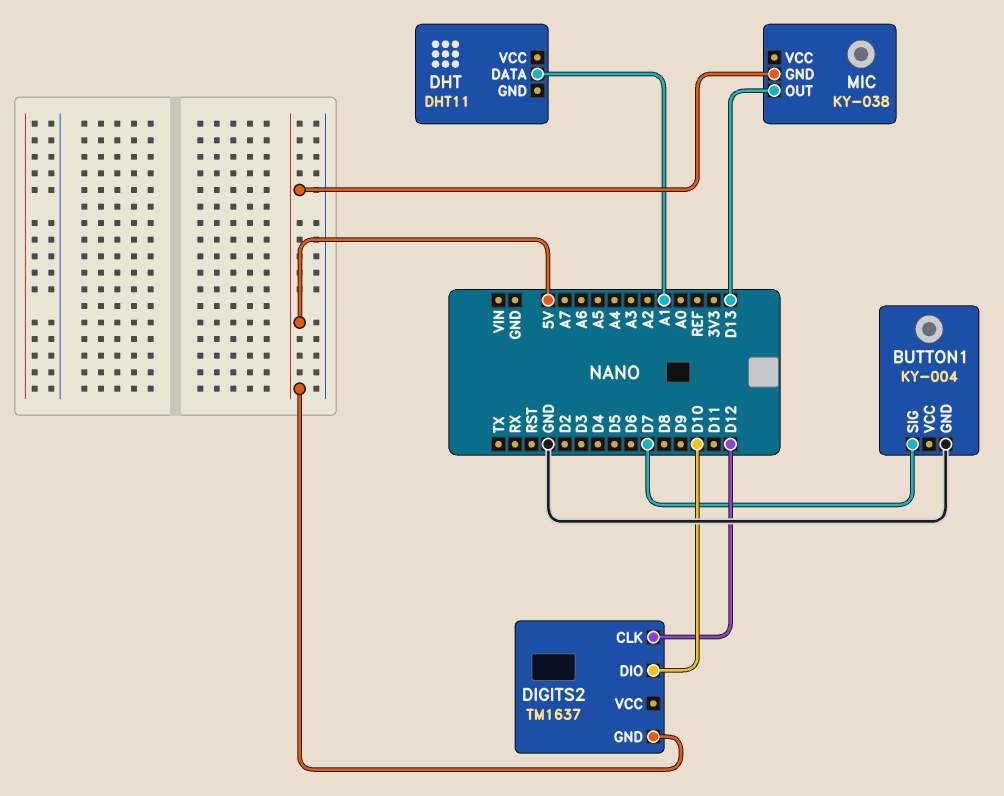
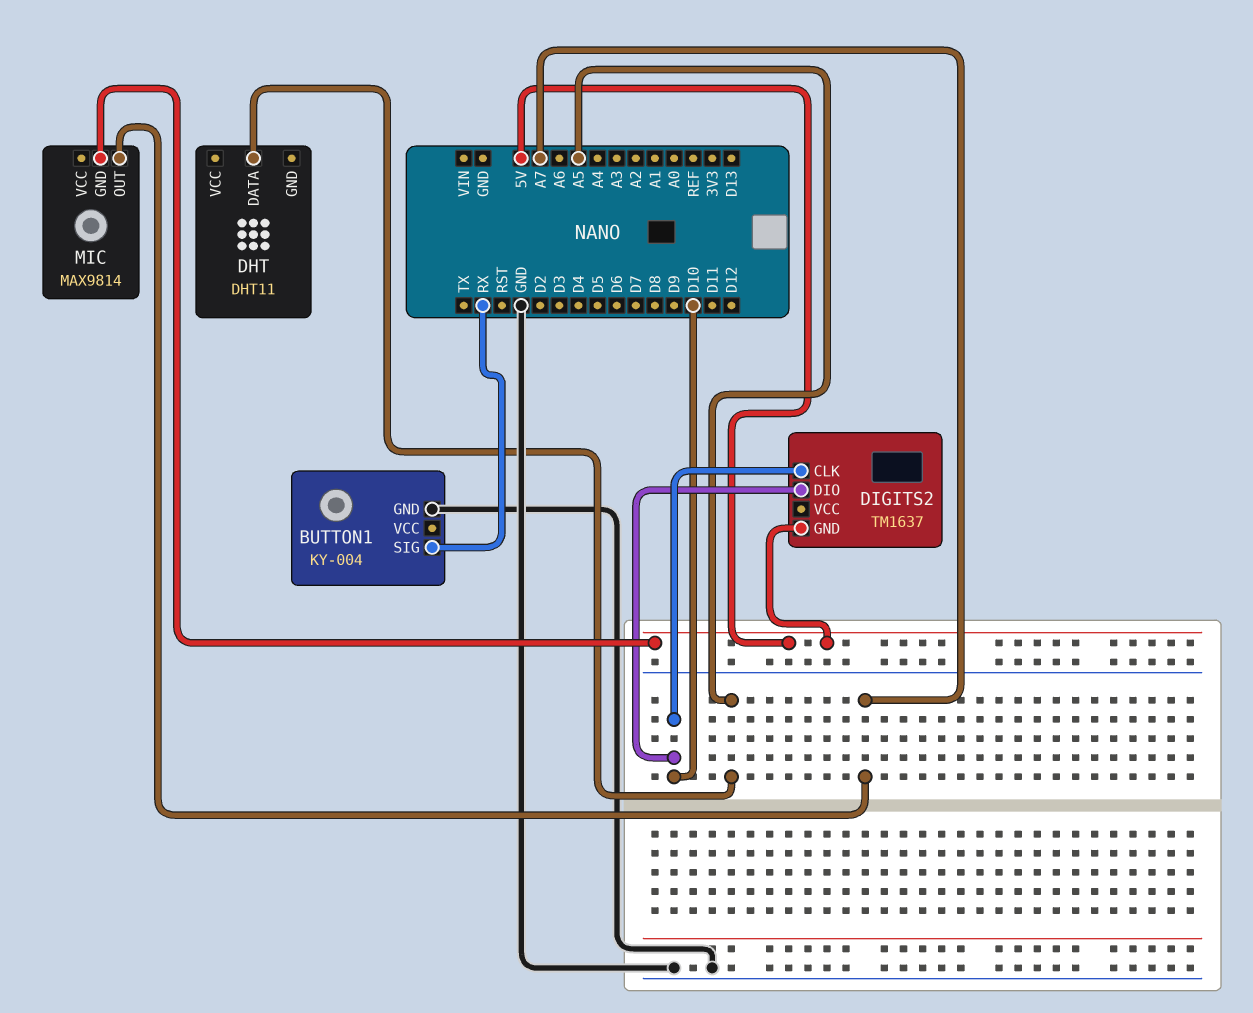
BUTTON1 pin SIG: D7 -> RX
DHT pin DATA: A1 -> A5
DIGITS2 pin CLK: D12 -> D10
MIC: KY-038 -> MAX9814
MIC pin OUT: D13 -> A7

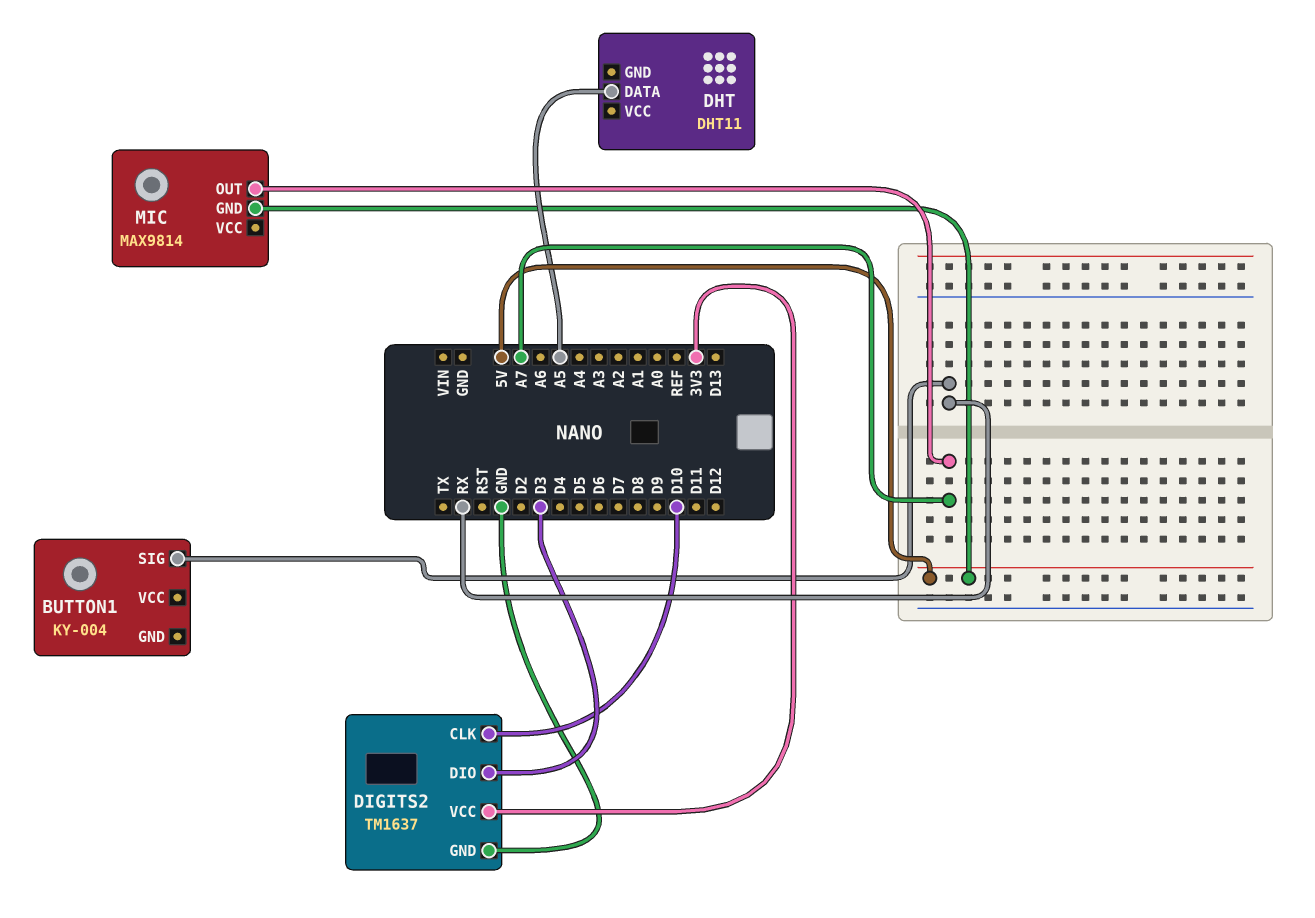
BUTTON1 pin GND: GND -> none
DIGITS2 pin DIO: D10 -> D3
DIGITS2 pin GND: 5V -> GND
DIGITS2 pin VCC: none -> 3V3

